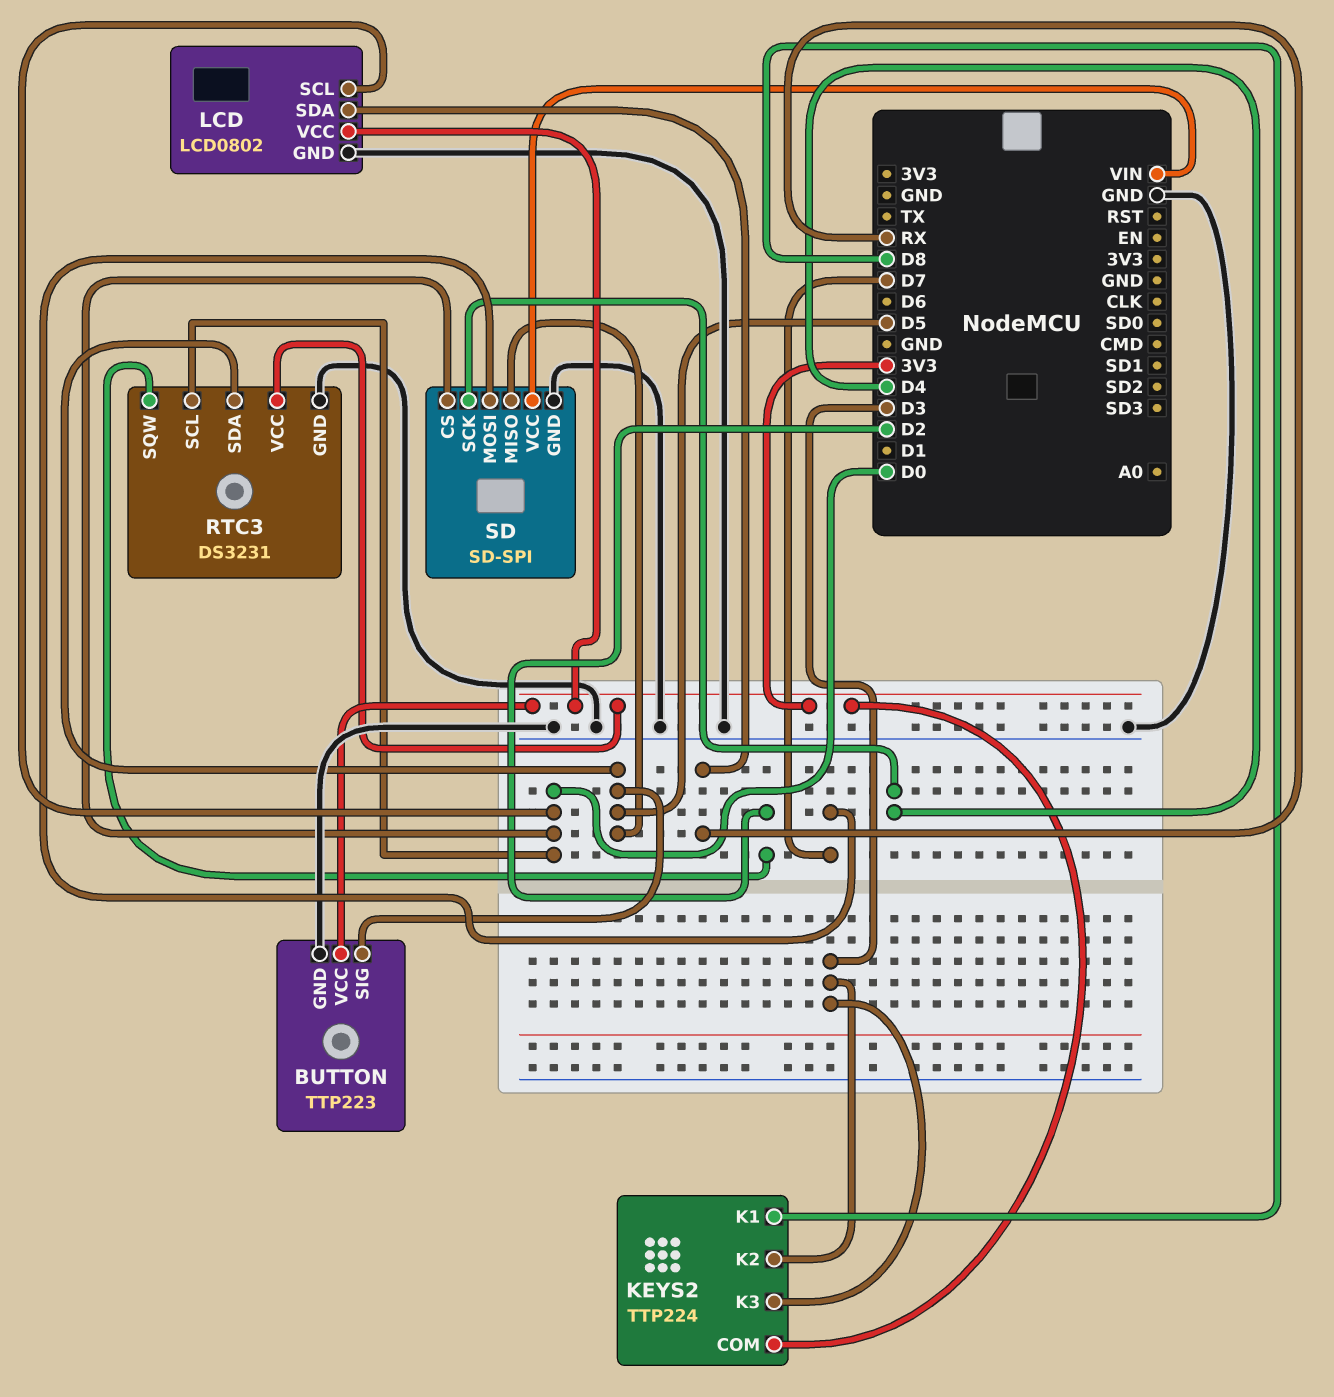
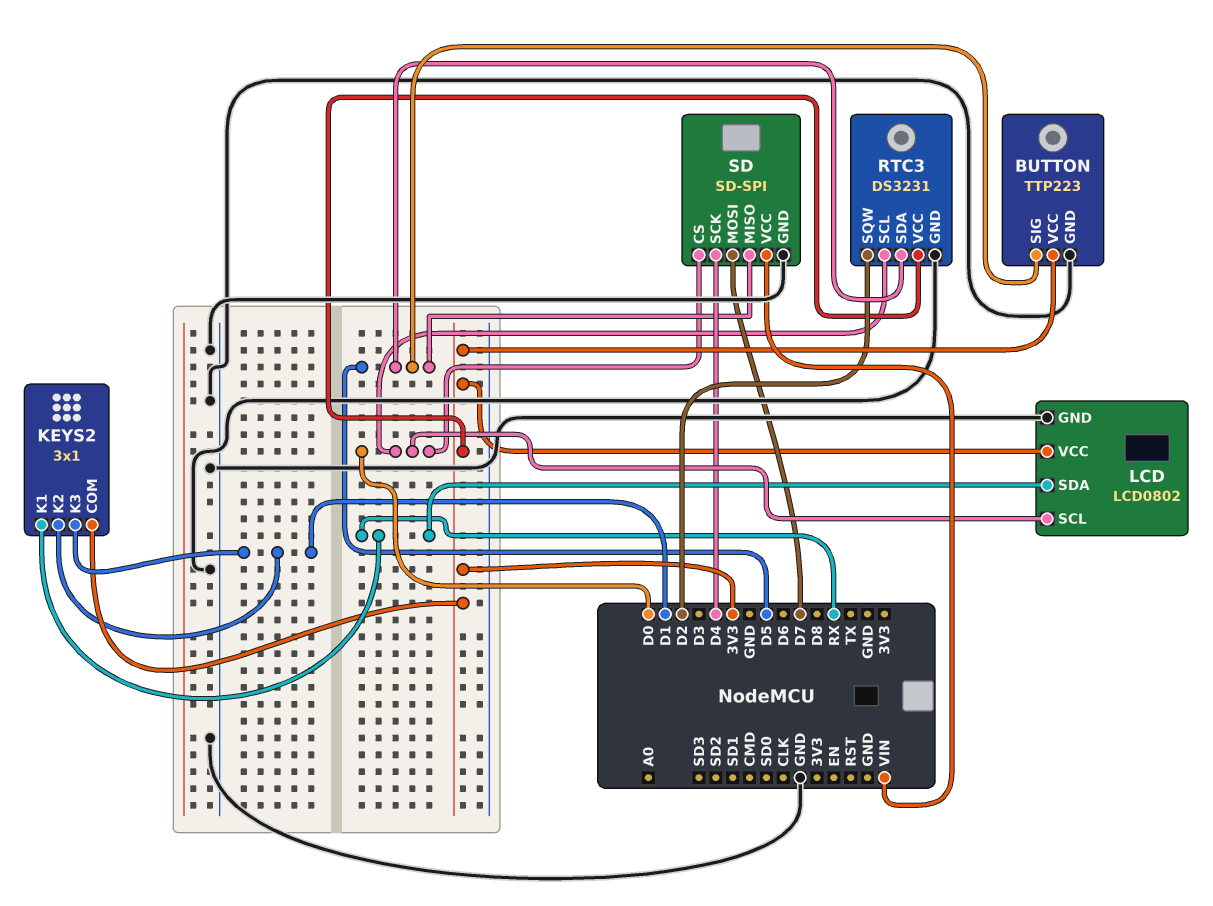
KEYS2: TTP224 -> 3x1
KEYS2 pin K1: D8 -> RX
KEYS2 pin K2: D3 -> D1
KEYS2 pin K3: D3 -> D1

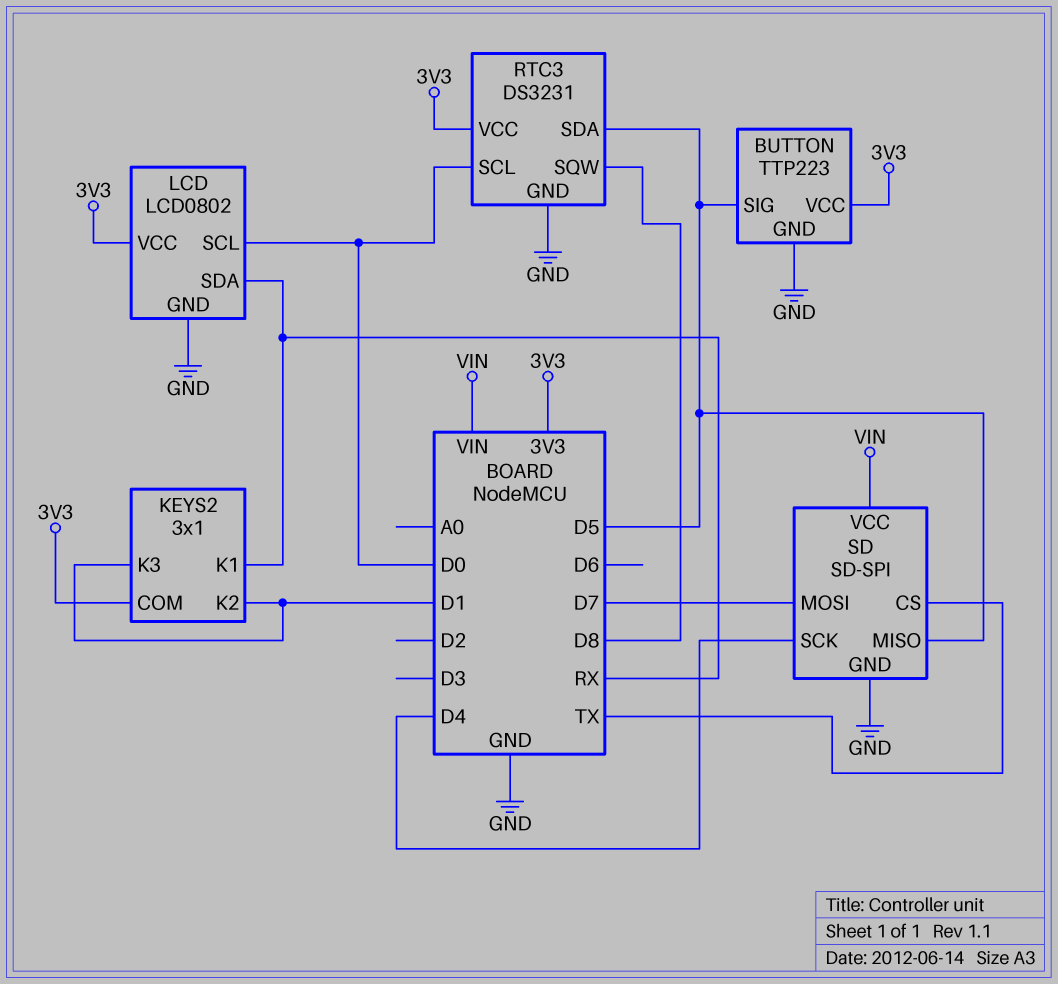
RTC3 pin SQW: D2 -> D8
SD pin CS: D0 -> TX

